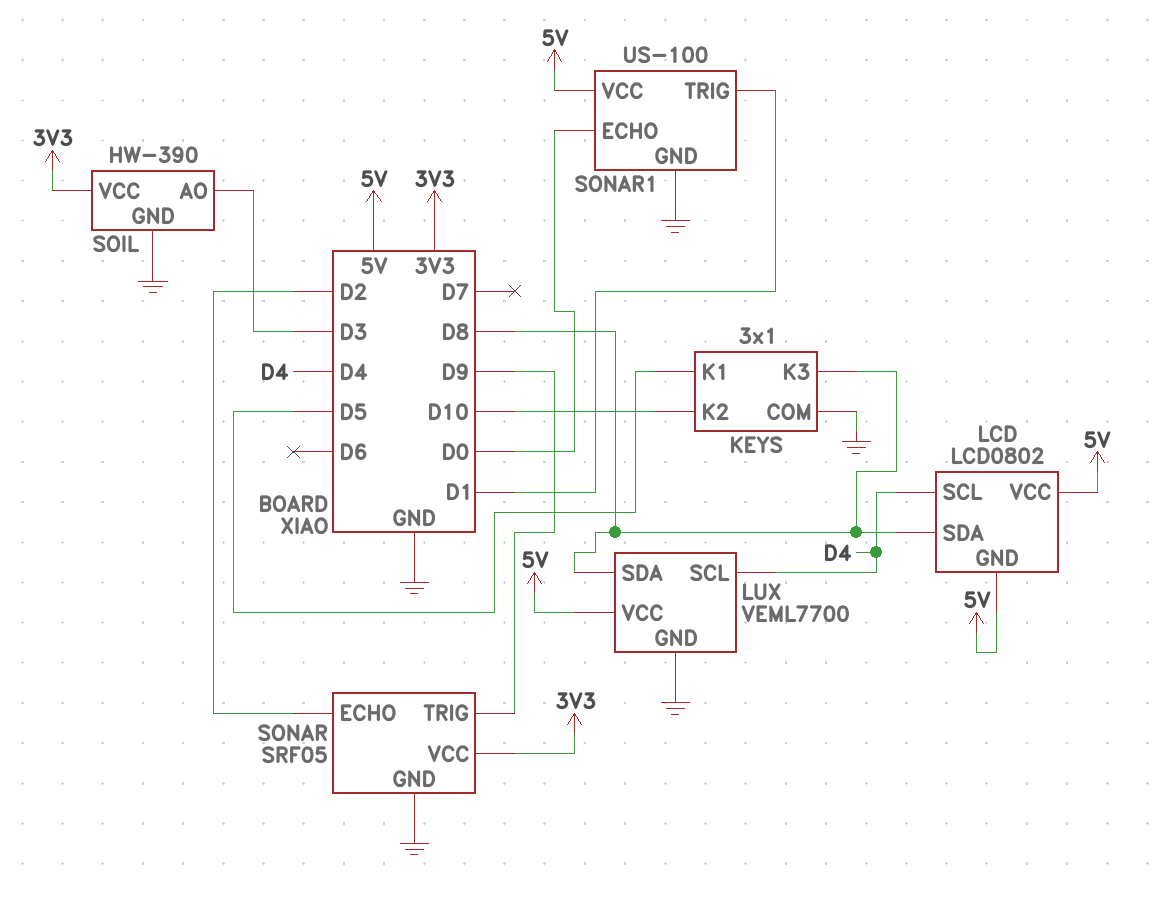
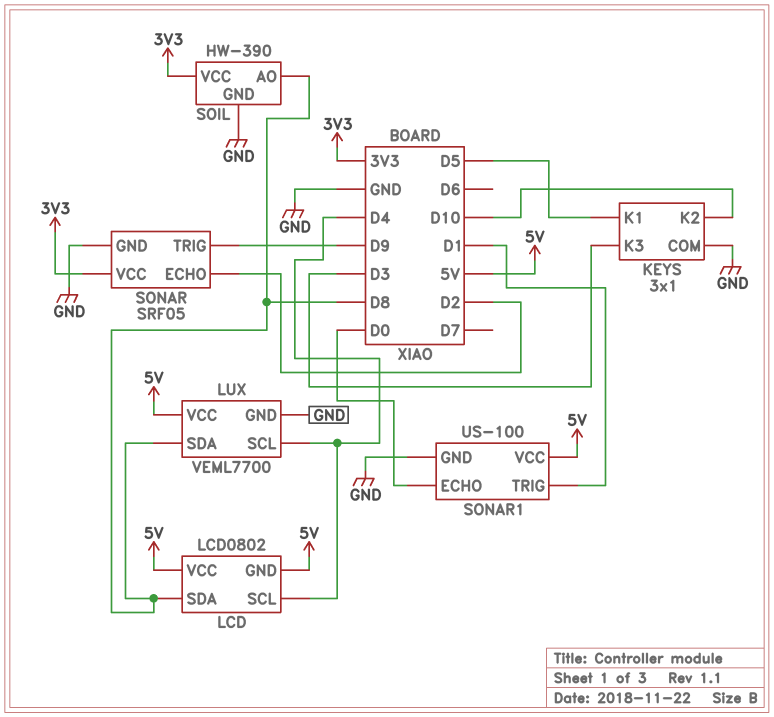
KEYS pin K3: D8 -> D3
SOIL pin AO: D3 -> D8

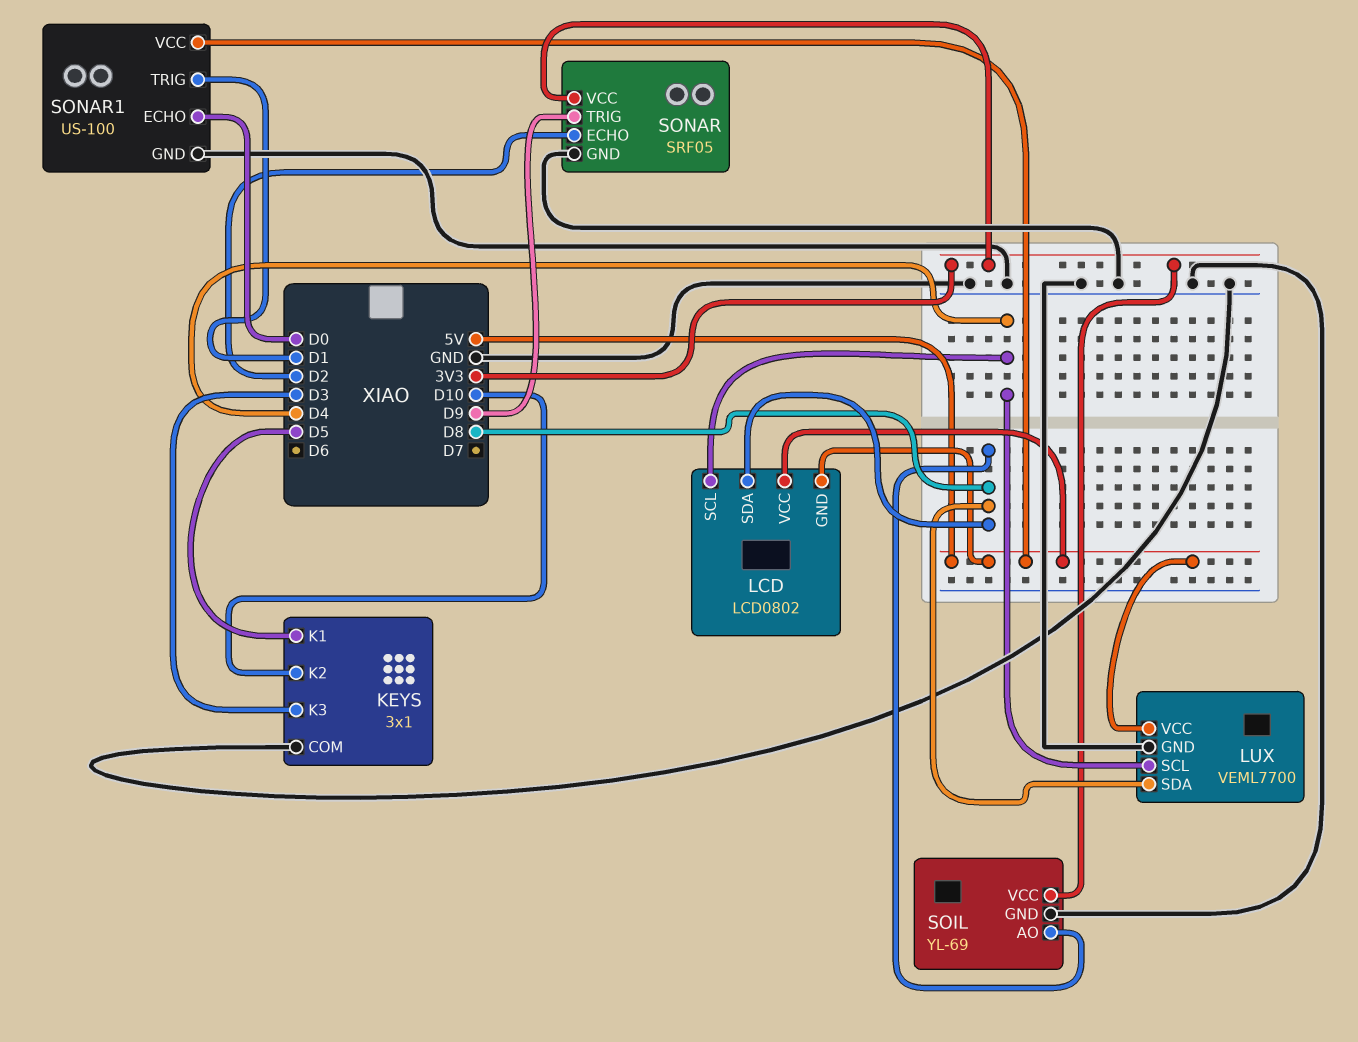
SOIL: HW-390 -> YL-69

